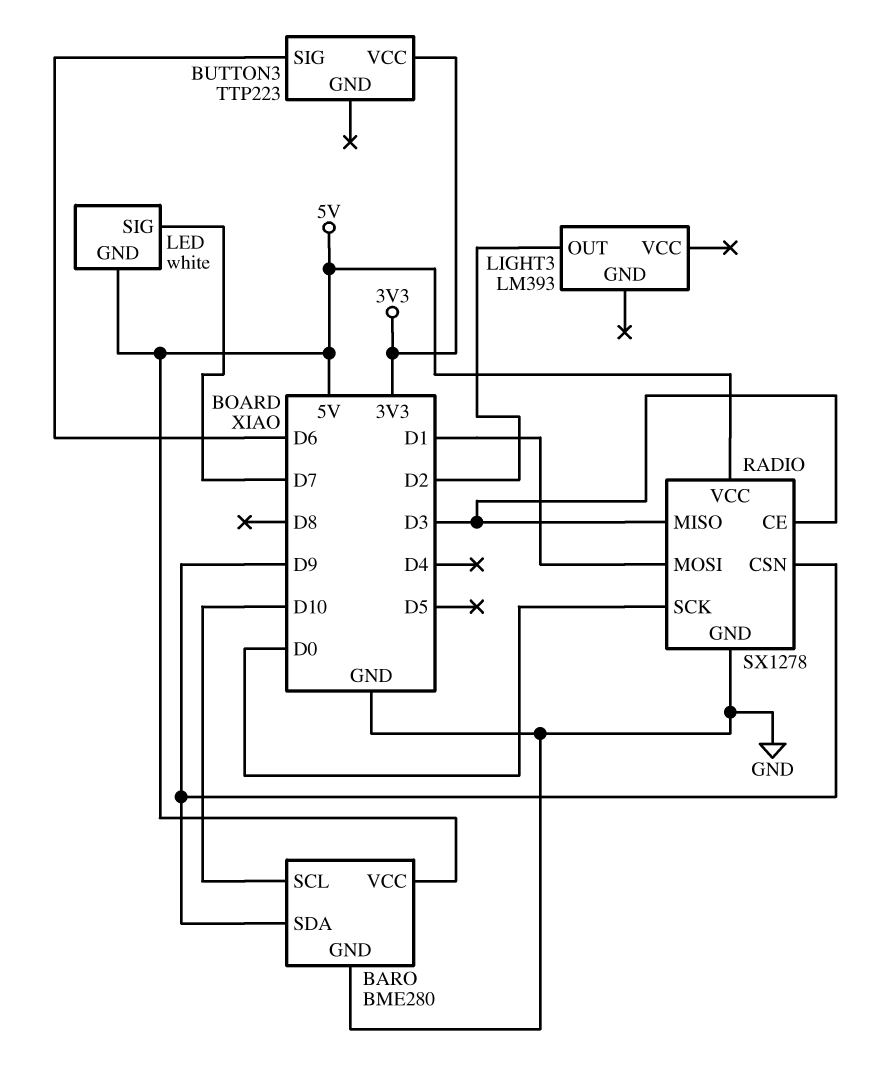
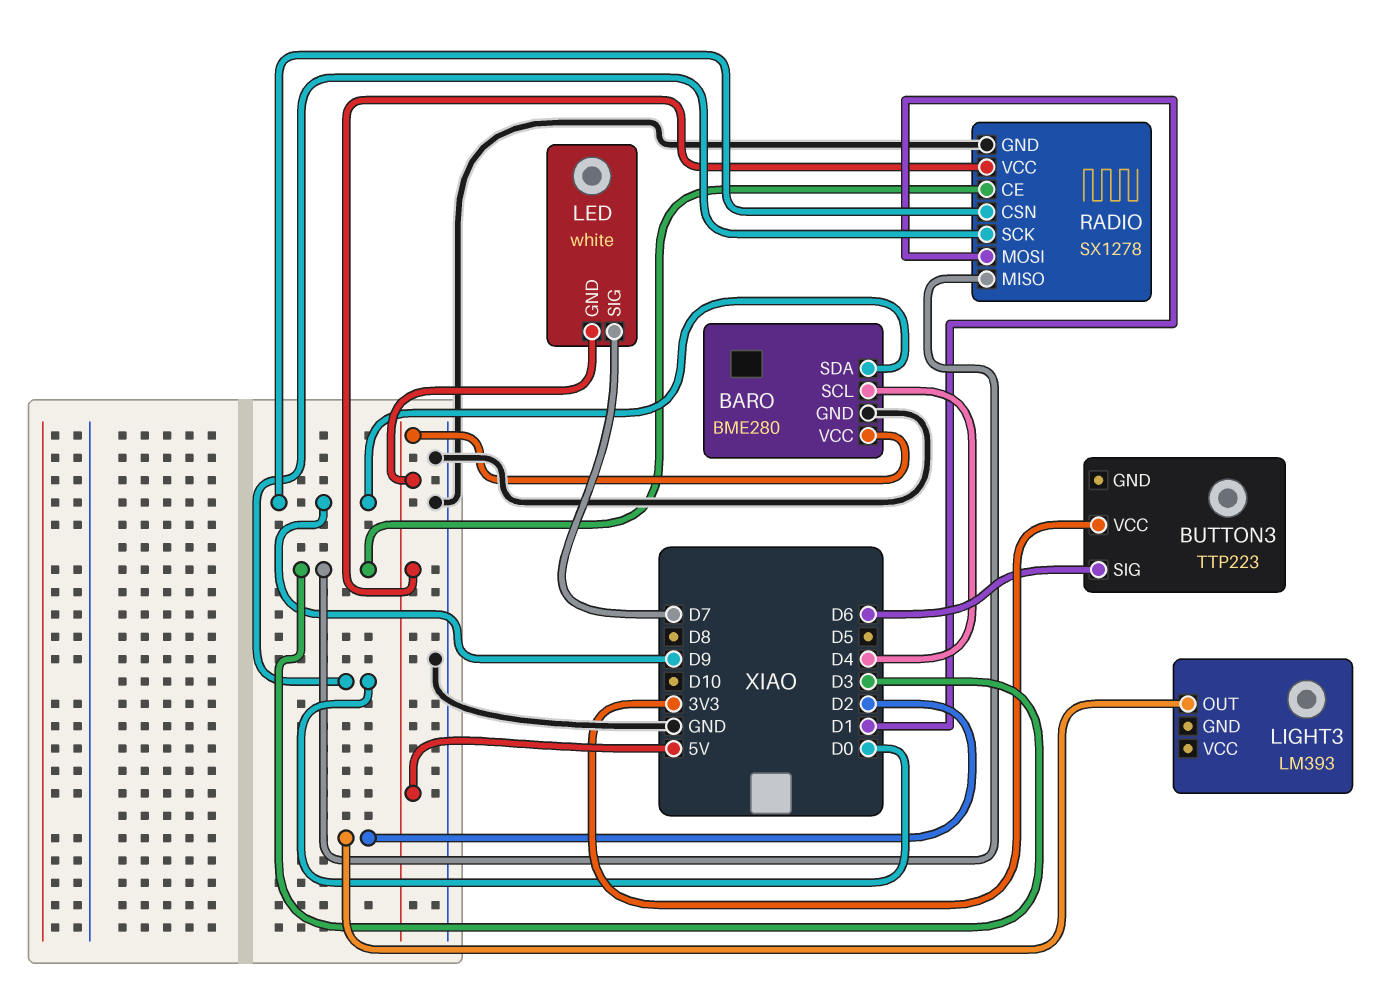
BARO pin SCL: D10 -> D4

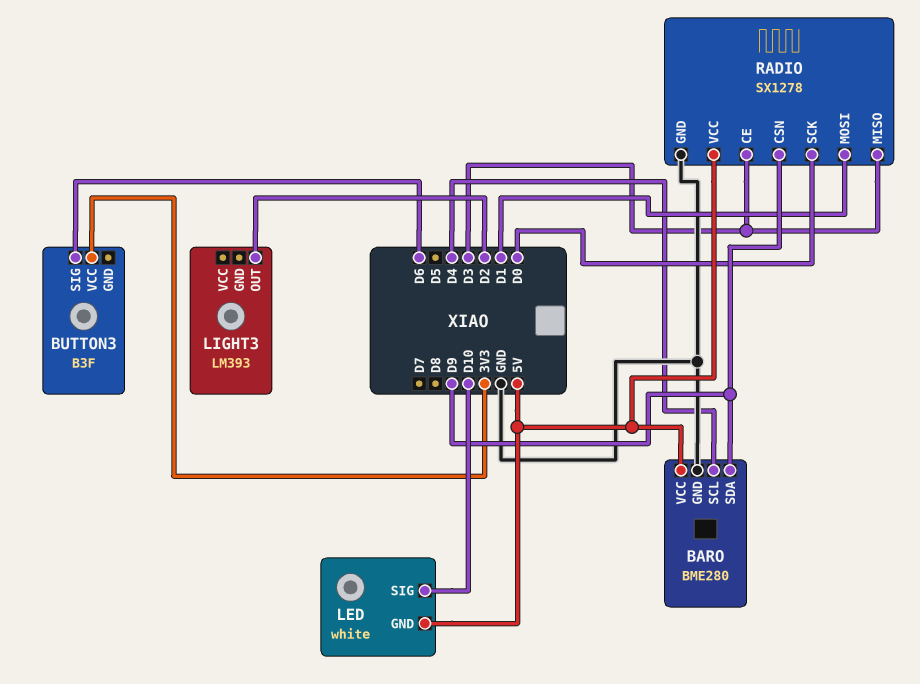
BUTTON3: TTP223 -> B3F
LED pin SIG: D7 -> D10

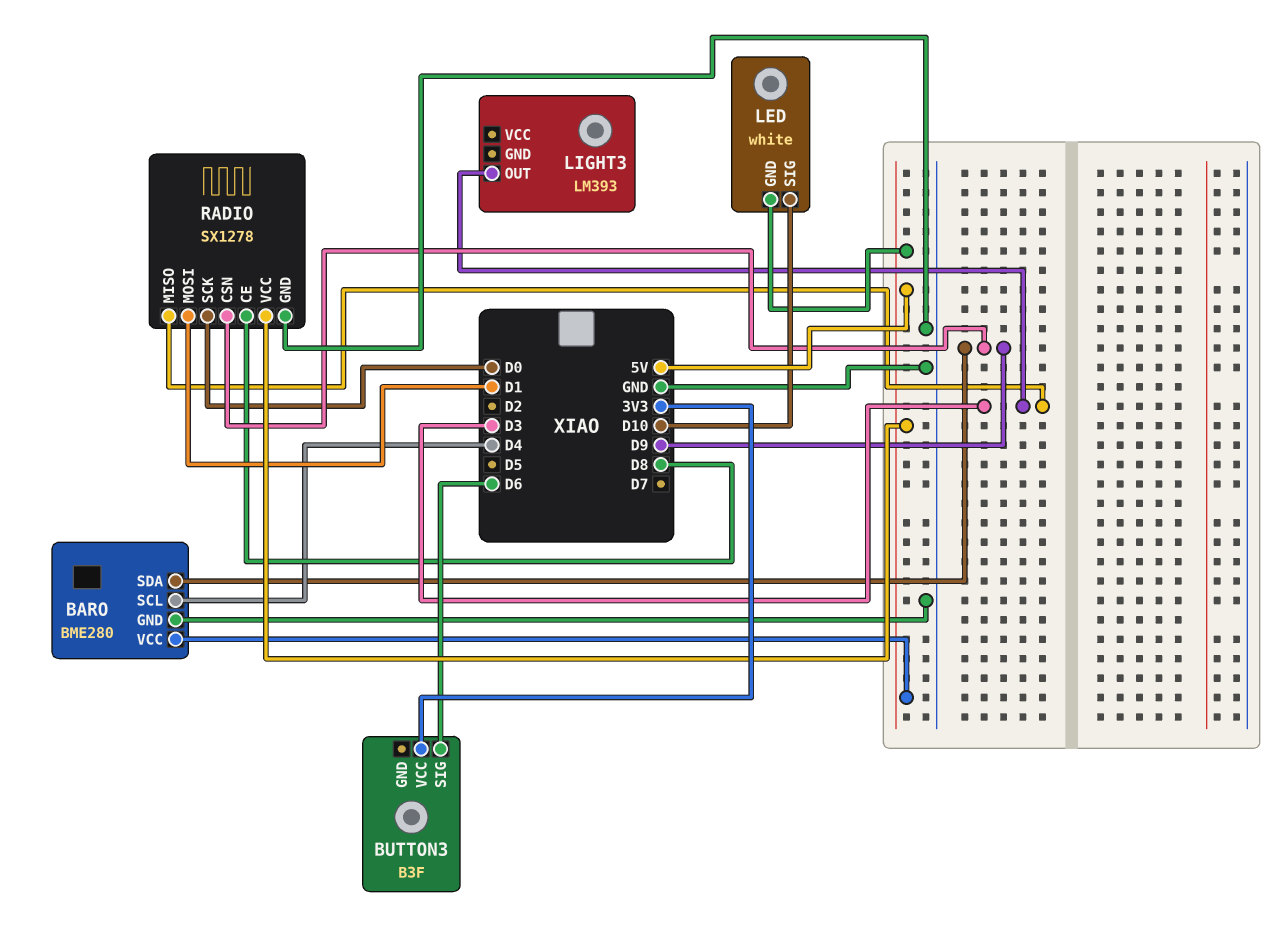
LIGHT3 pin OUT: D2 -> D3
RADIO pin CE: D3 -> D8

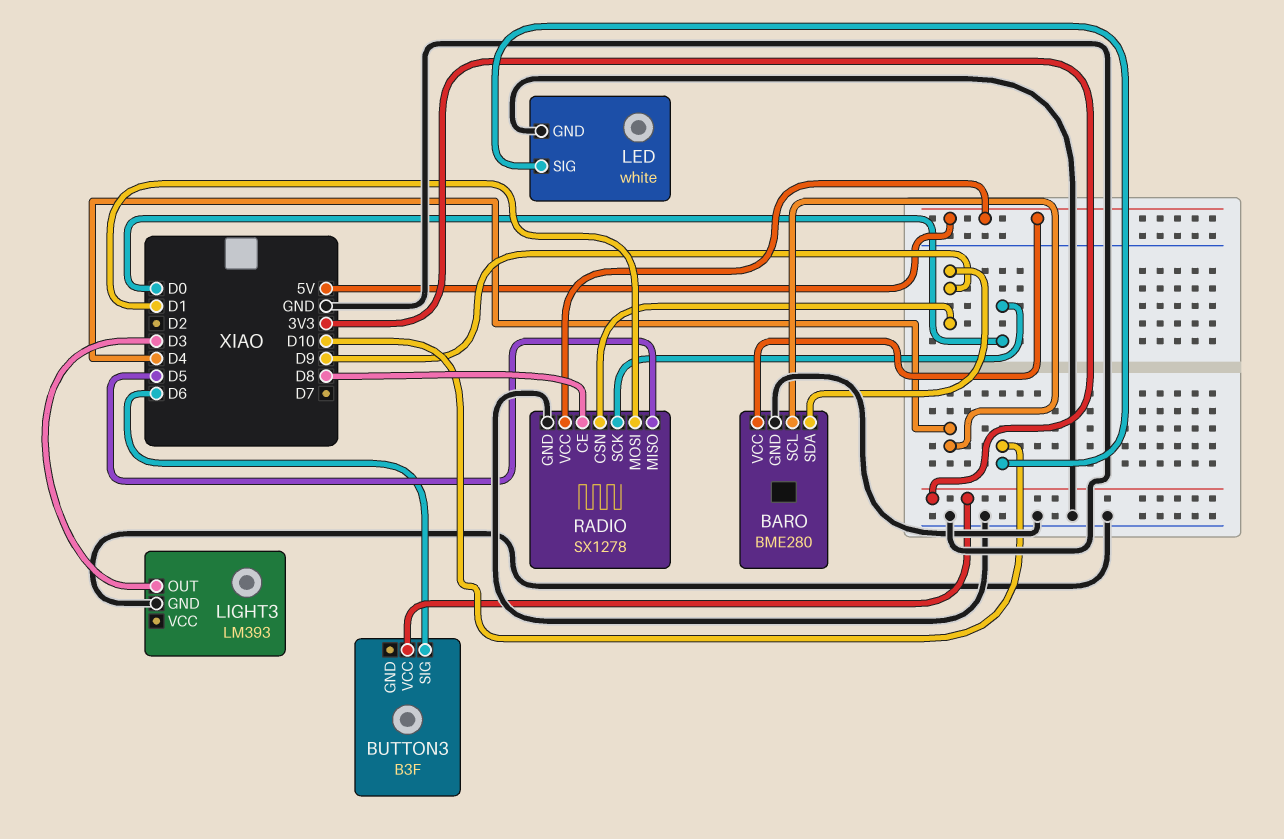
LED pin GND: 5V -> GND
LIGHT3 pin GND: none -> GND
RADIO pin MISO: D3 -> D5

